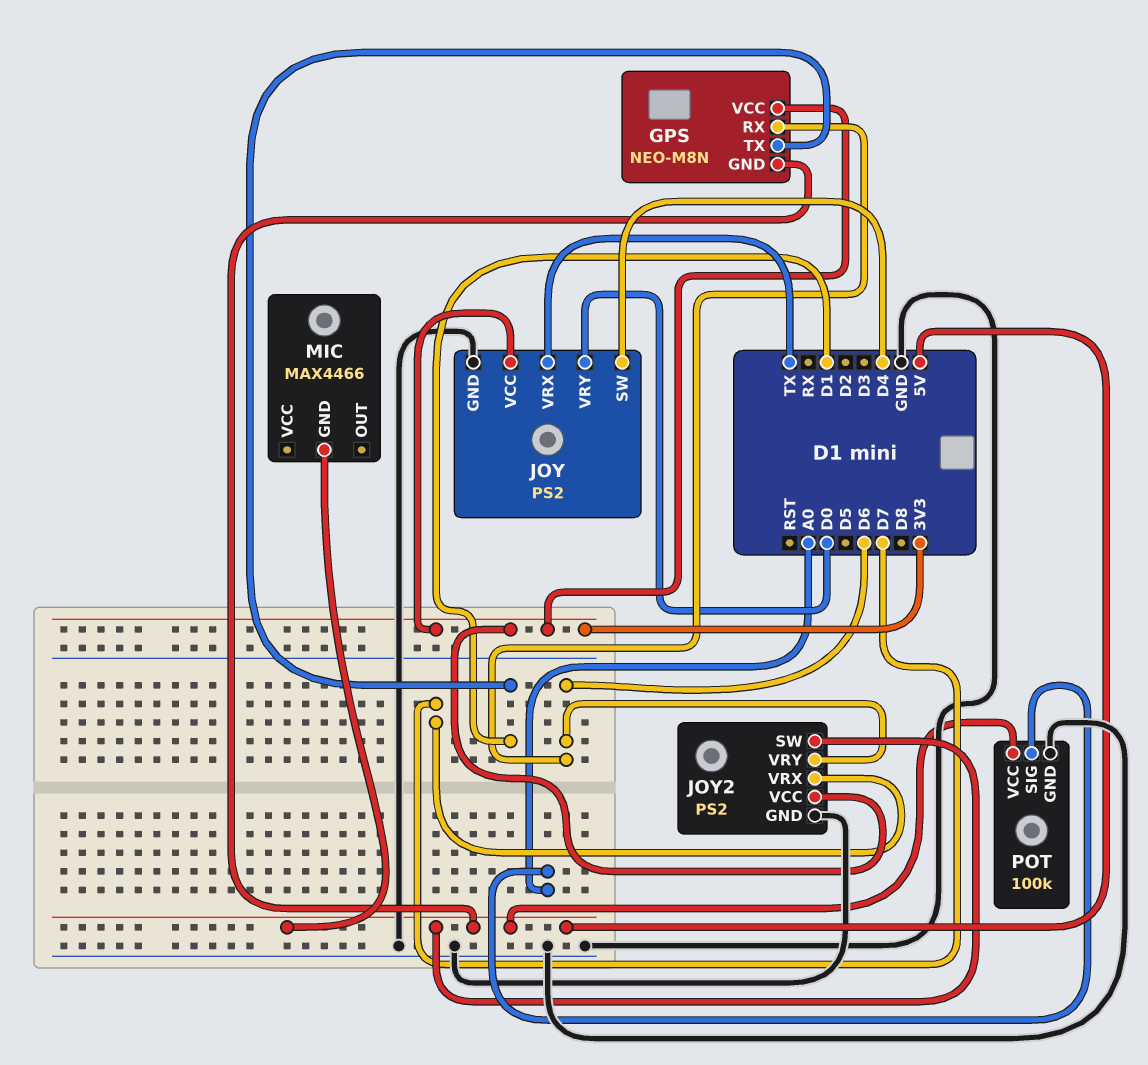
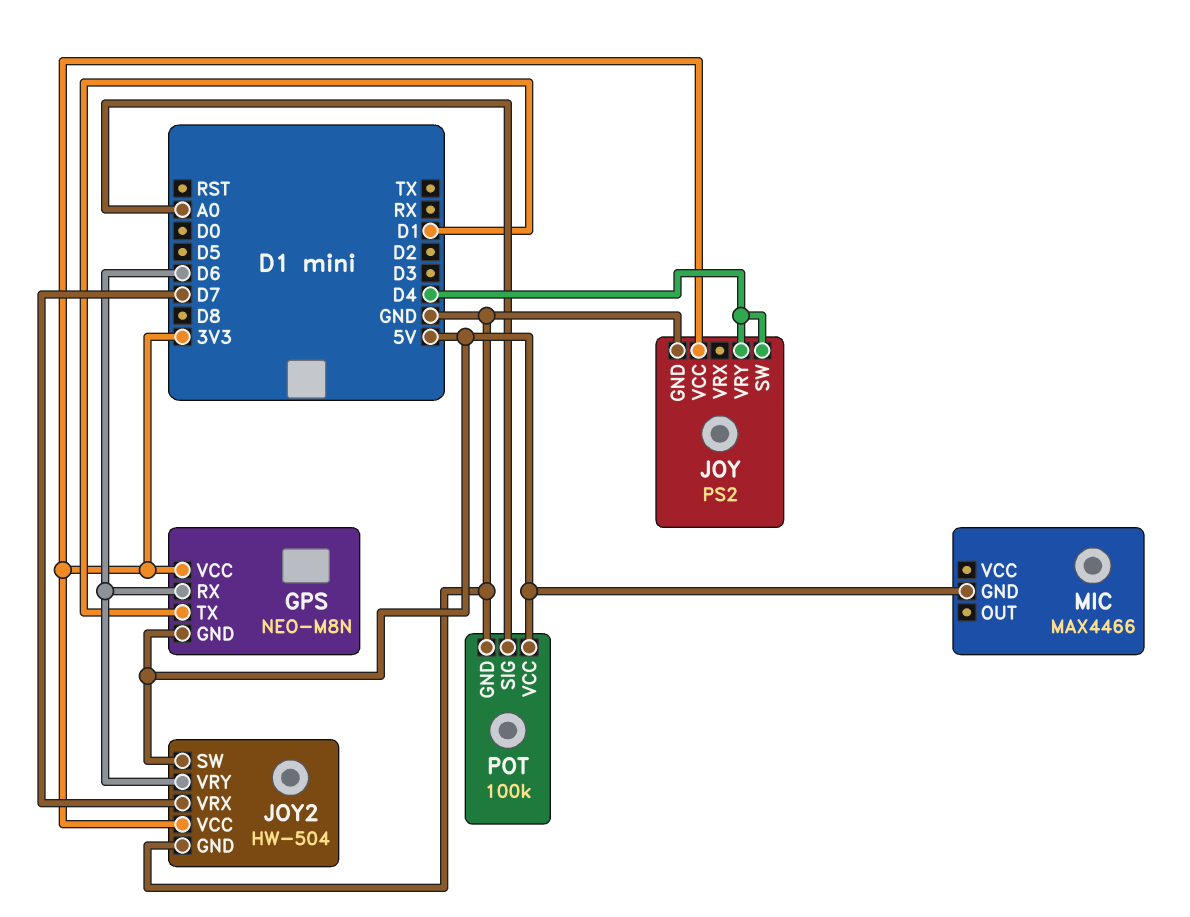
JOY pin VRX: TX -> none
JOY pin VRY: D0 -> D4
JOY2: PS2 -> HW-504

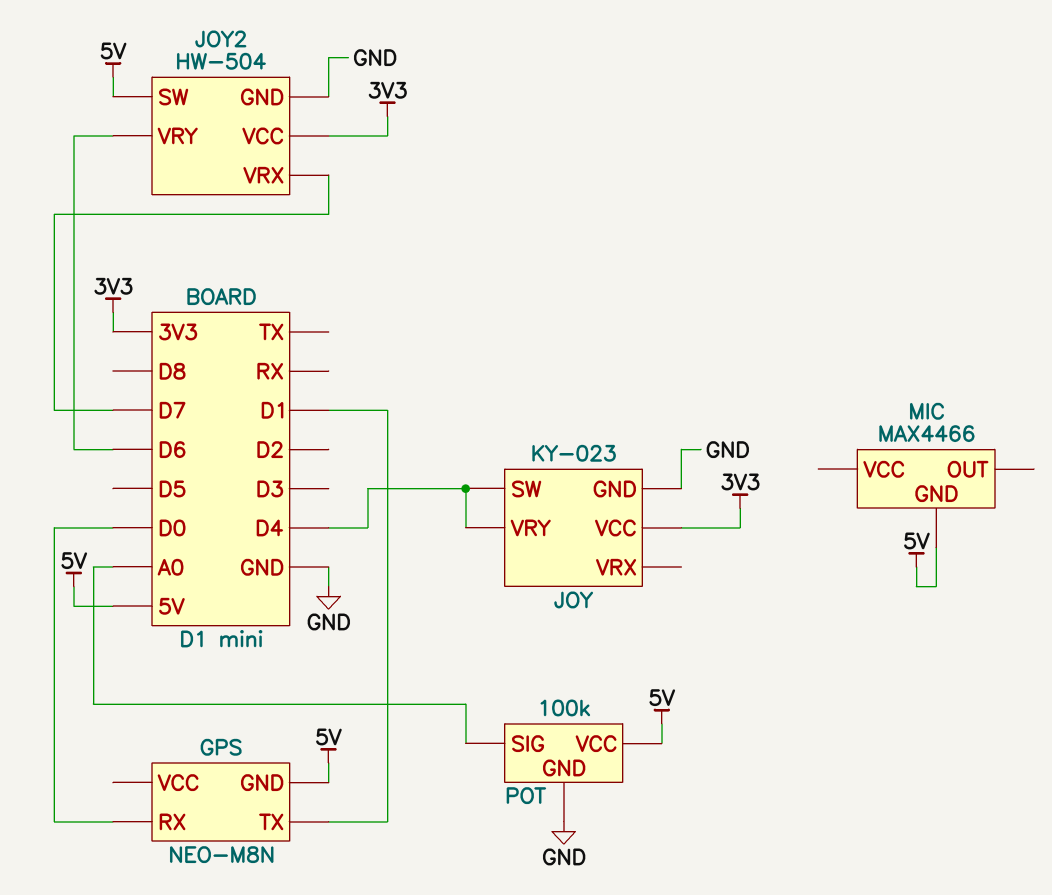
GPS pin RX: D6 -> D0
GPS pin VCC: 3V3 -> none
JOY: PS2 -> KY-023

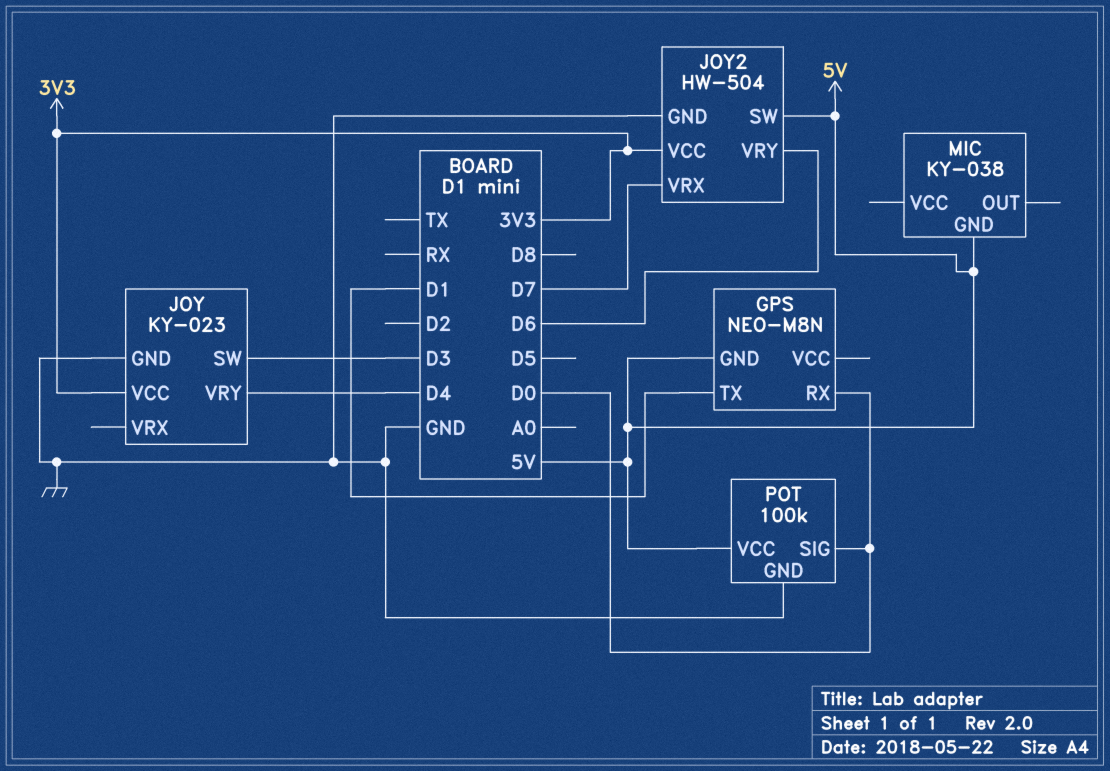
JOY pin SW: D4 -> D3
MIC: MAX4466 -> KY-038
POT pin SIG: A0 -> D0

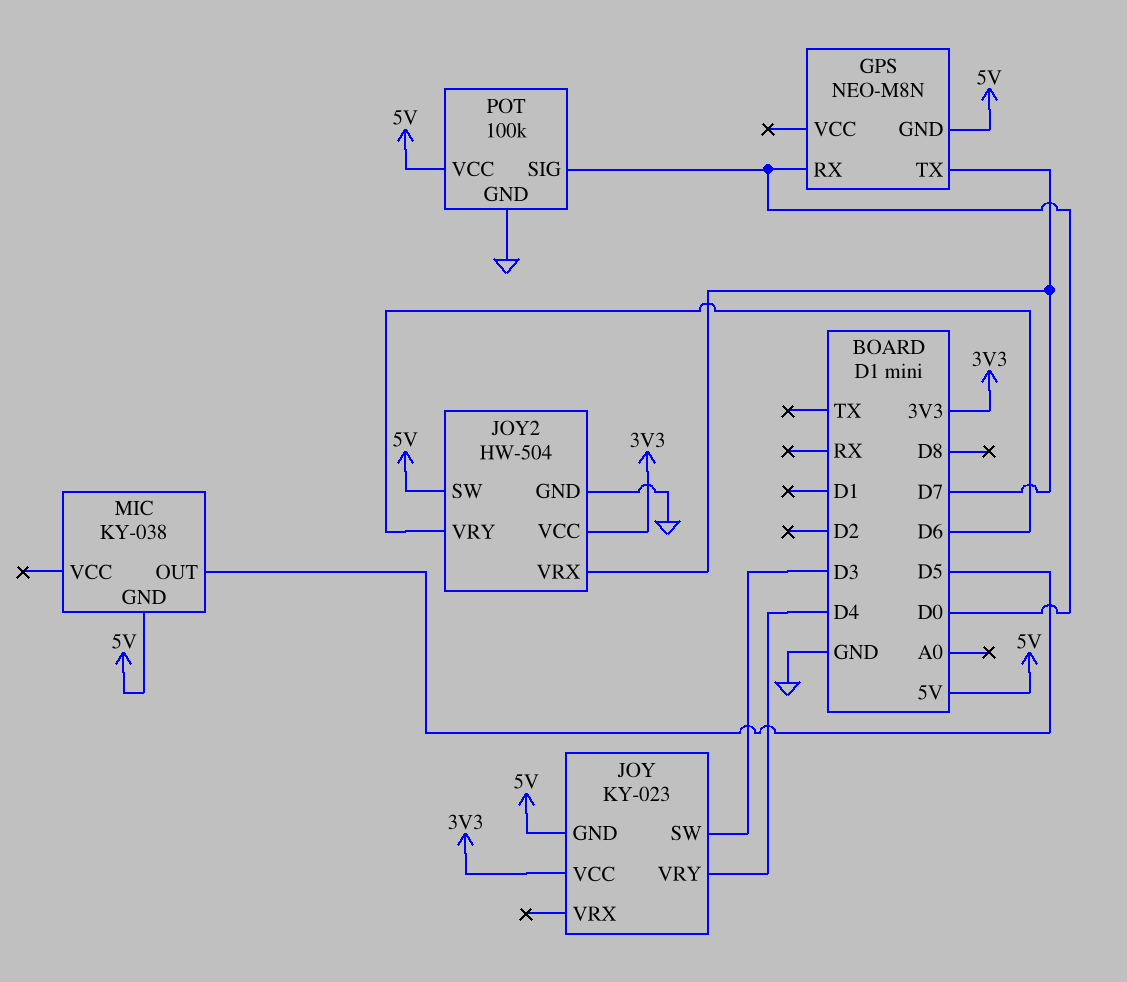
GPS pin TX: D1 -> D7
JOY pin GND: GND -> 5V
MIC pin OUT: none -> D5

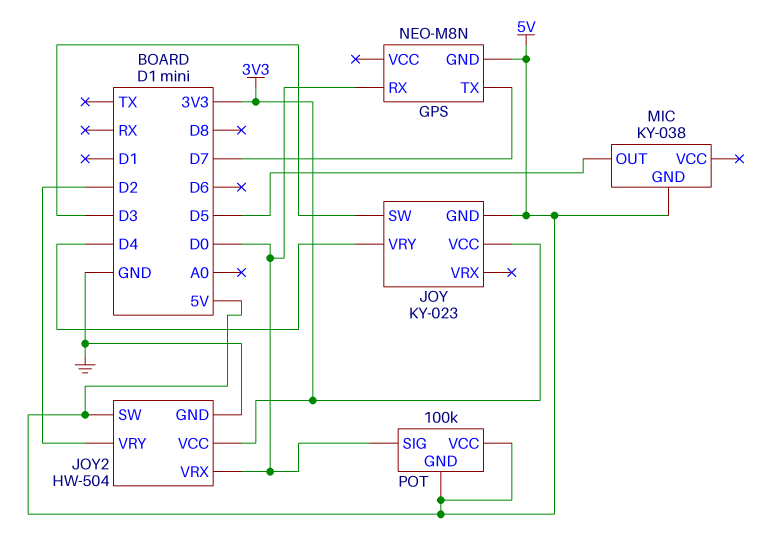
JOY2 pin VRX: D7 -> D0
JOY2 pin VRY: D6 -> D2
POT pin GND: GND -> 5V

